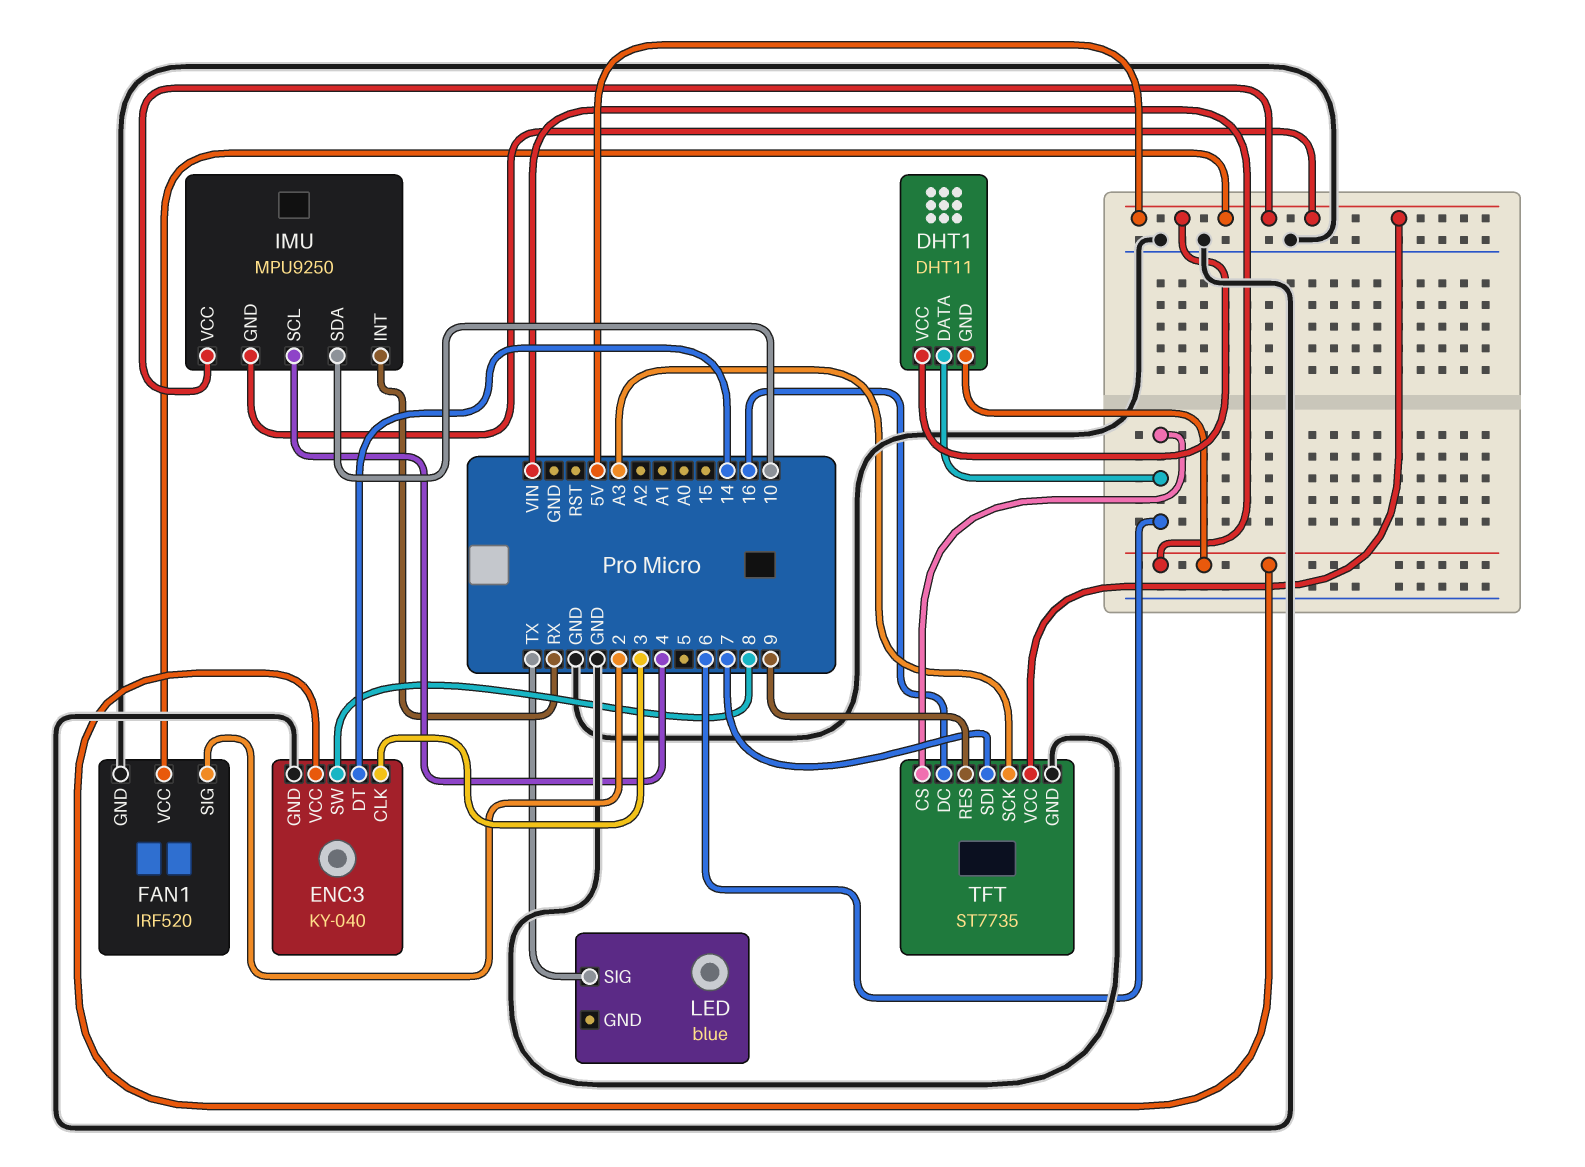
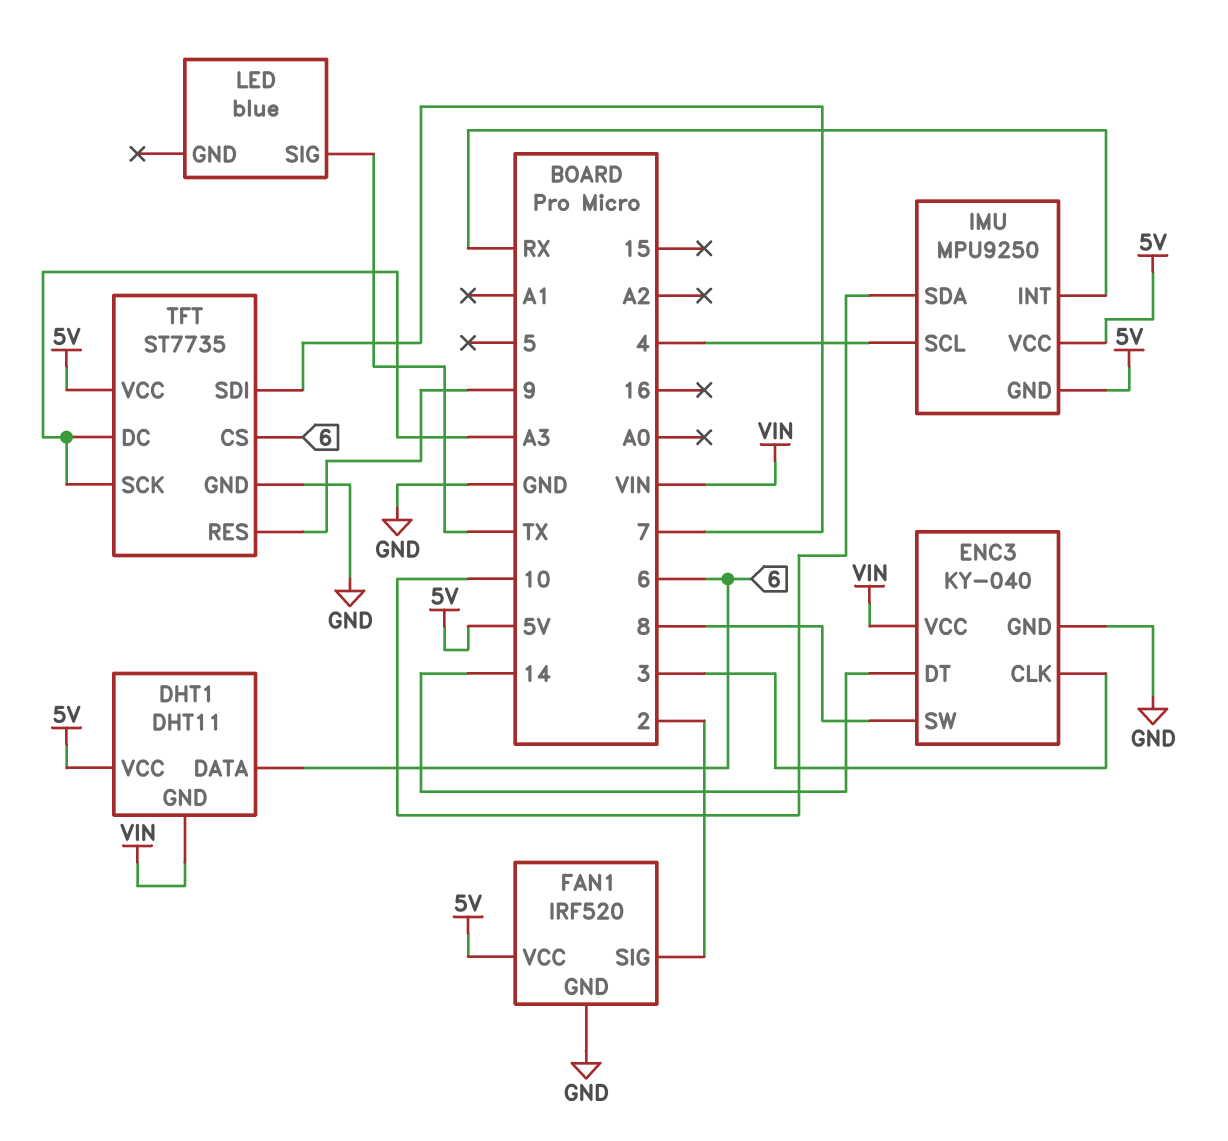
TFT pin DC: 16 -> A3

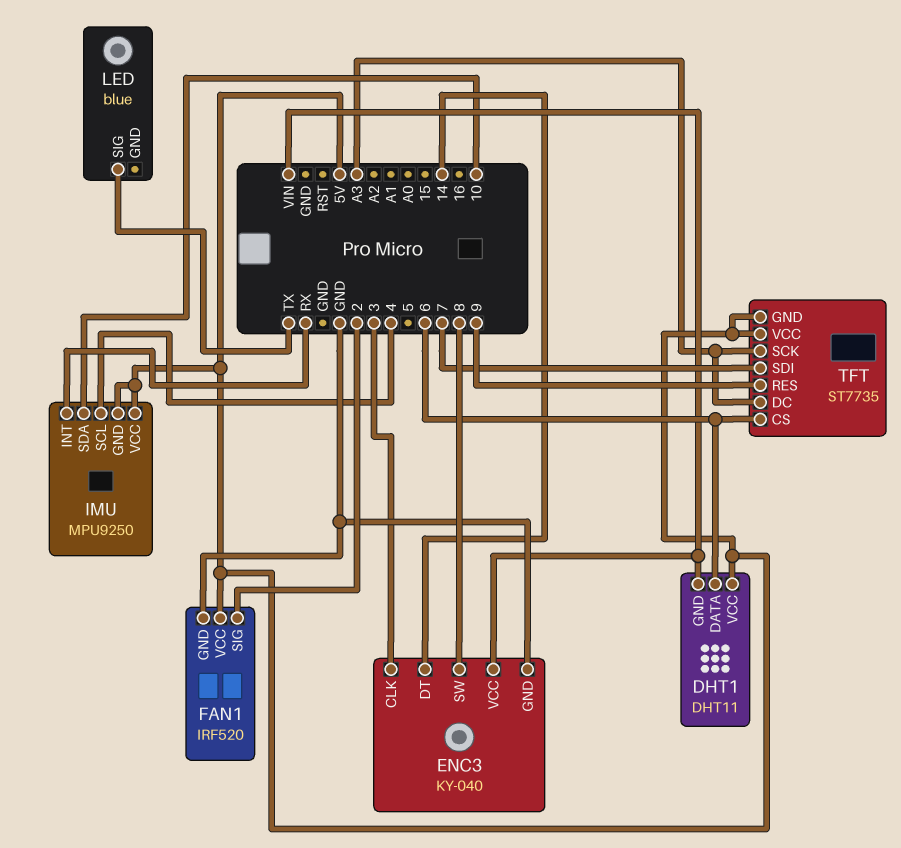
TFT pin GND: GND -> 5V

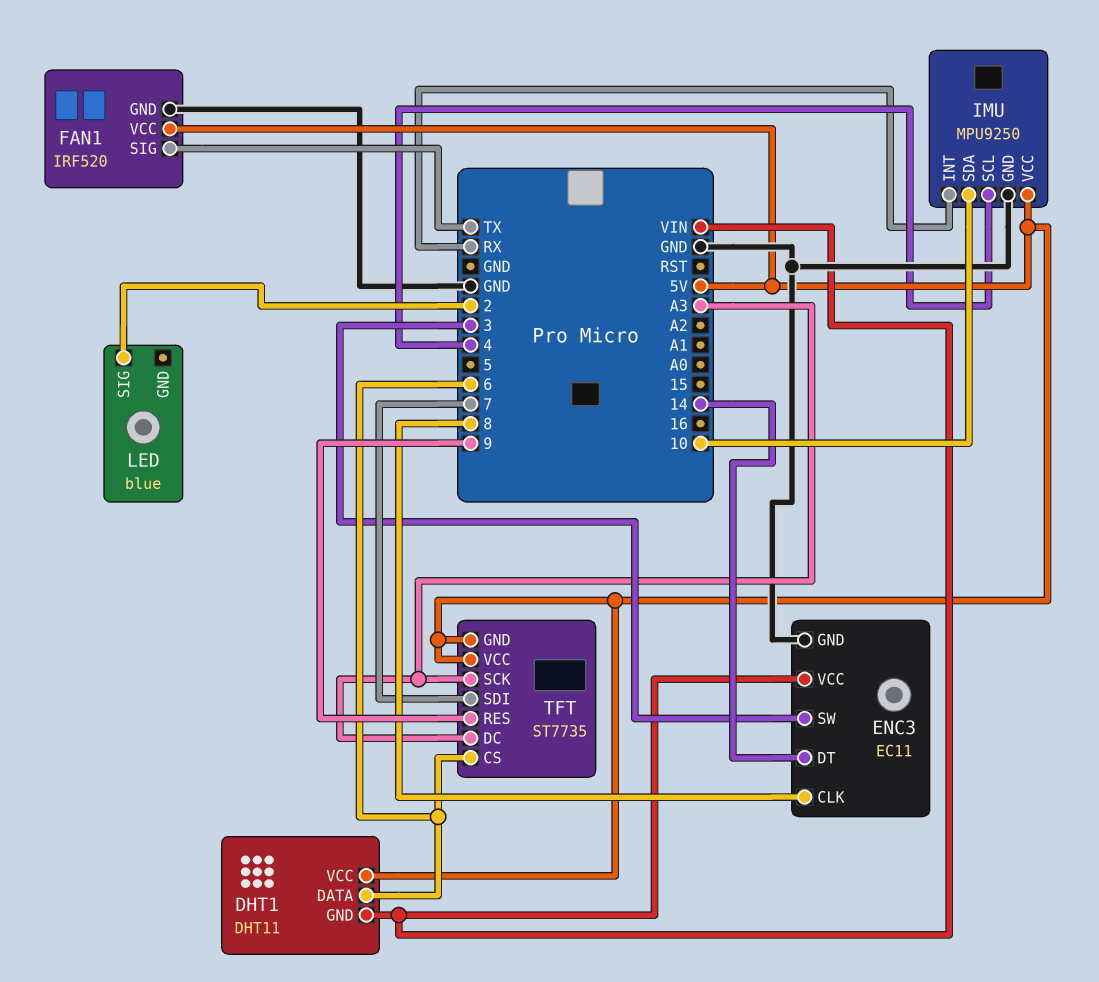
ENC3: KY-040 -> EC11
ENC3 pin CLK: 3 -> 8
ENC3 pin SW: 8 -> 3
FAN1 pin SIG: 2 -> TX
IMU pin GND: 5V -> GND
LED pin SIG: TX -> 2

